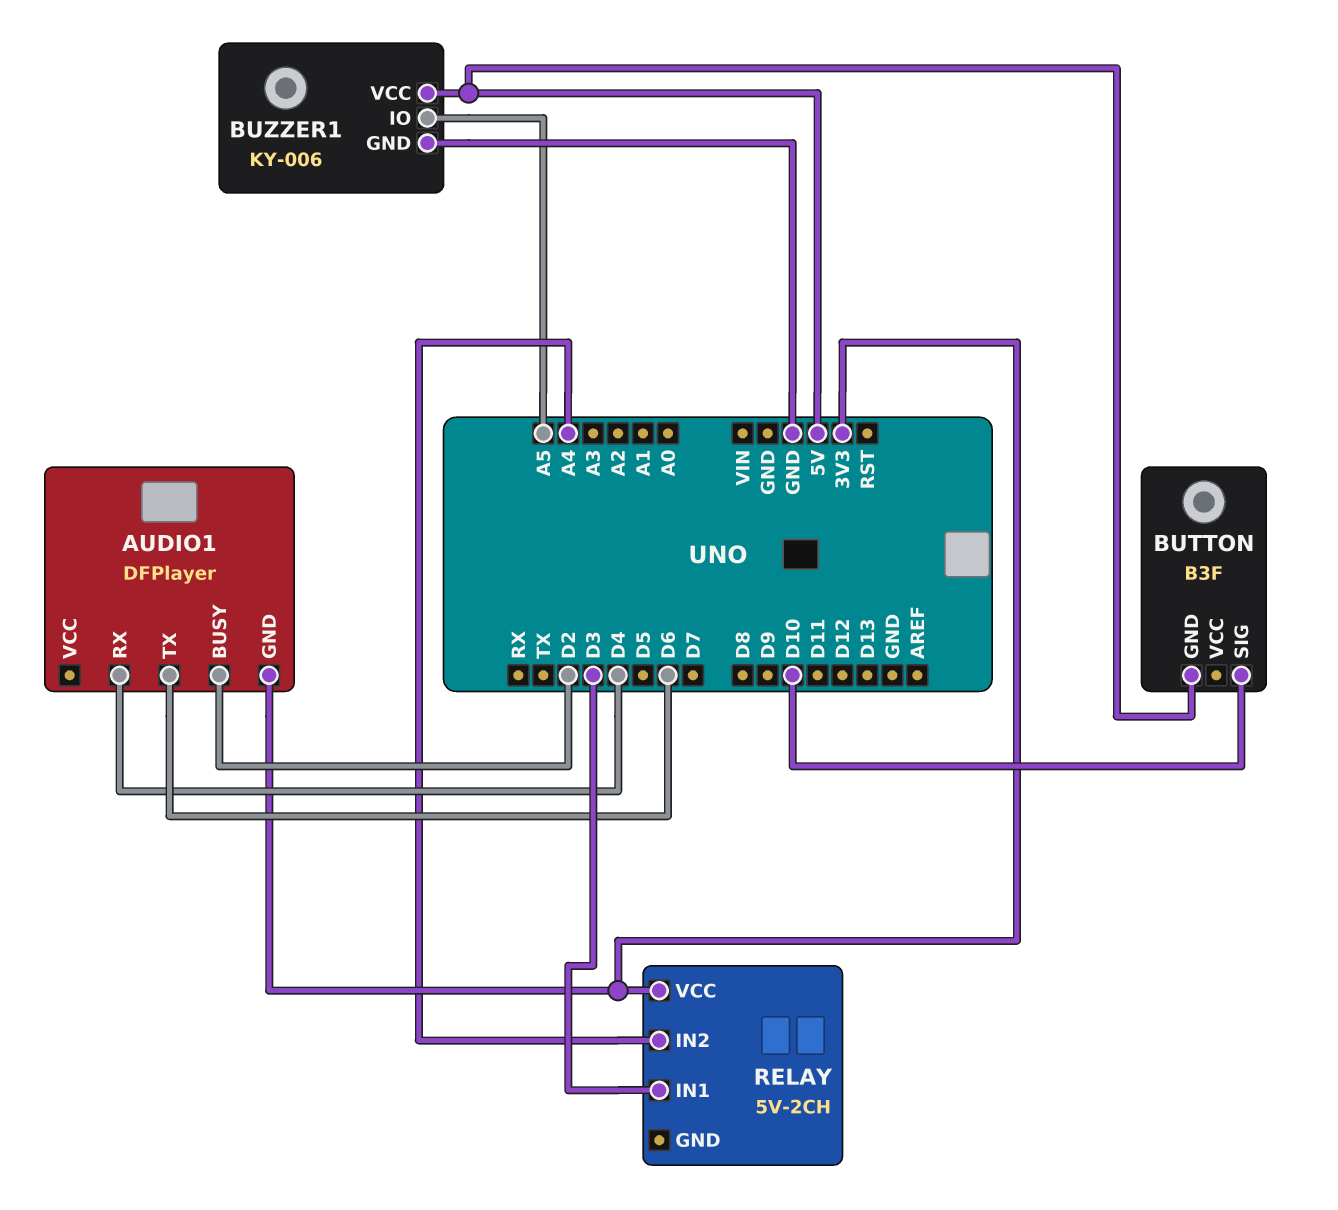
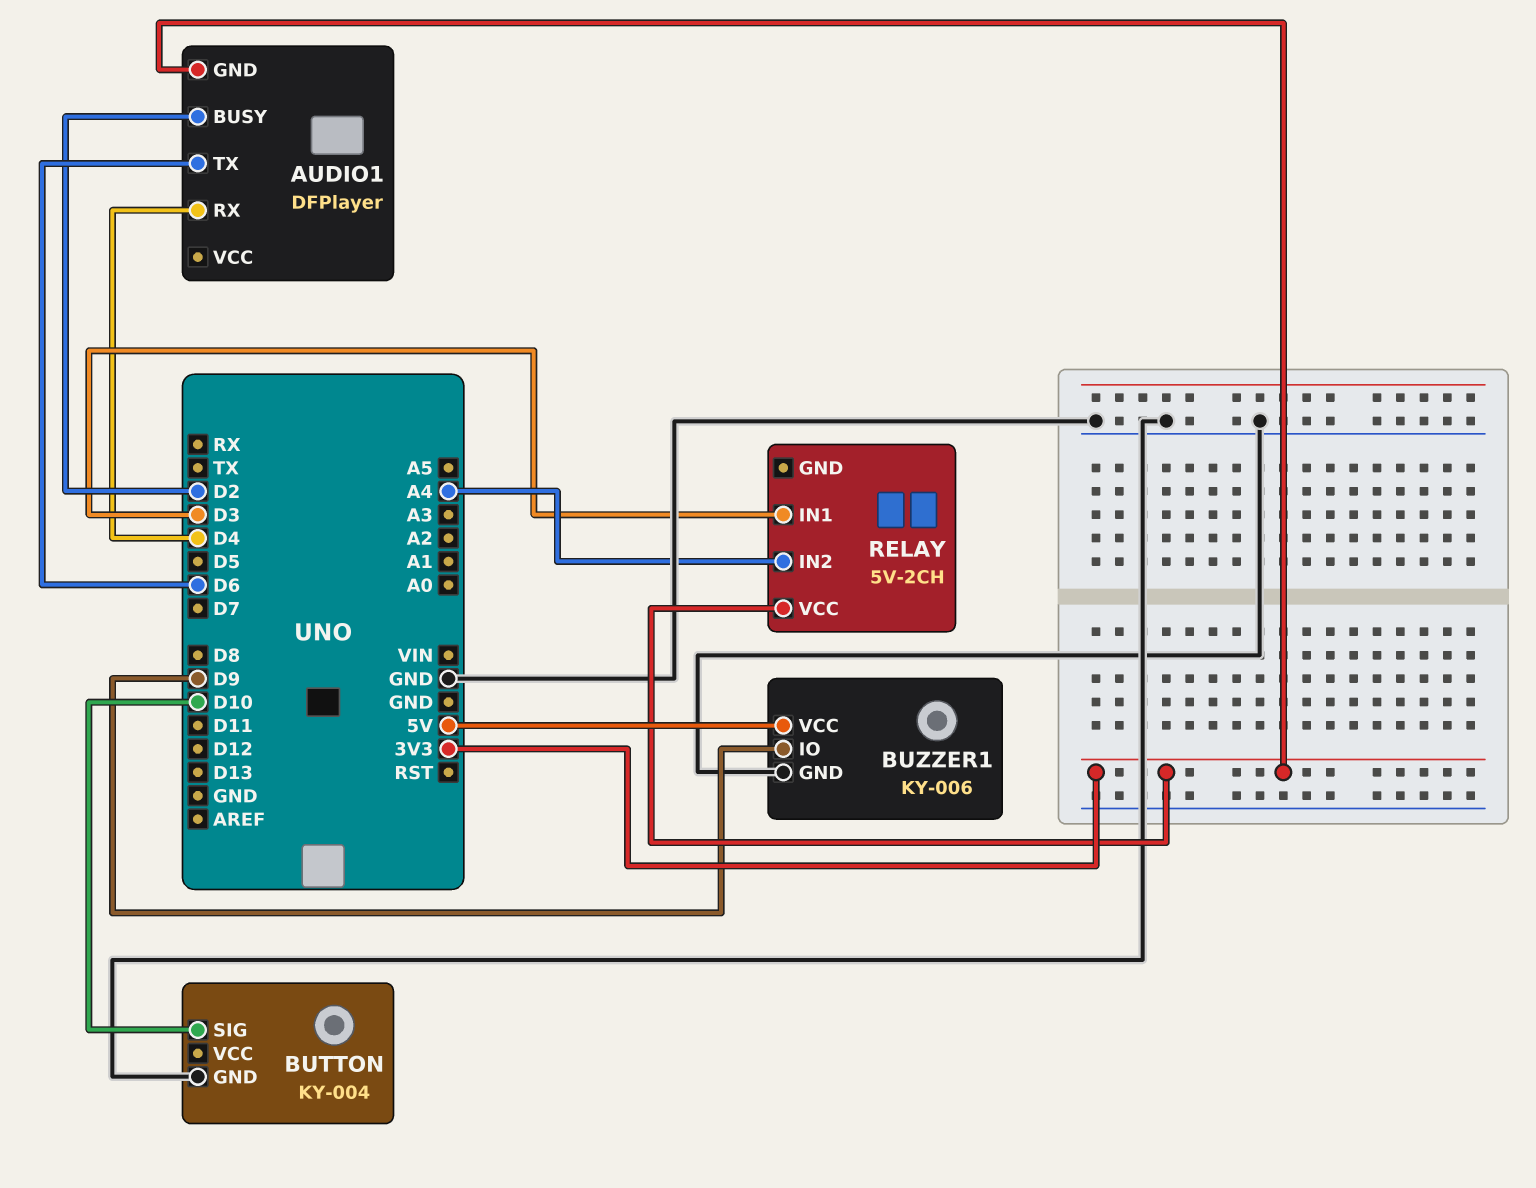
BUTTON: B3F -> KY-004
BUTTON pin GND: 5V -> GND
BUZZER1 pin IO: A5 -> D9

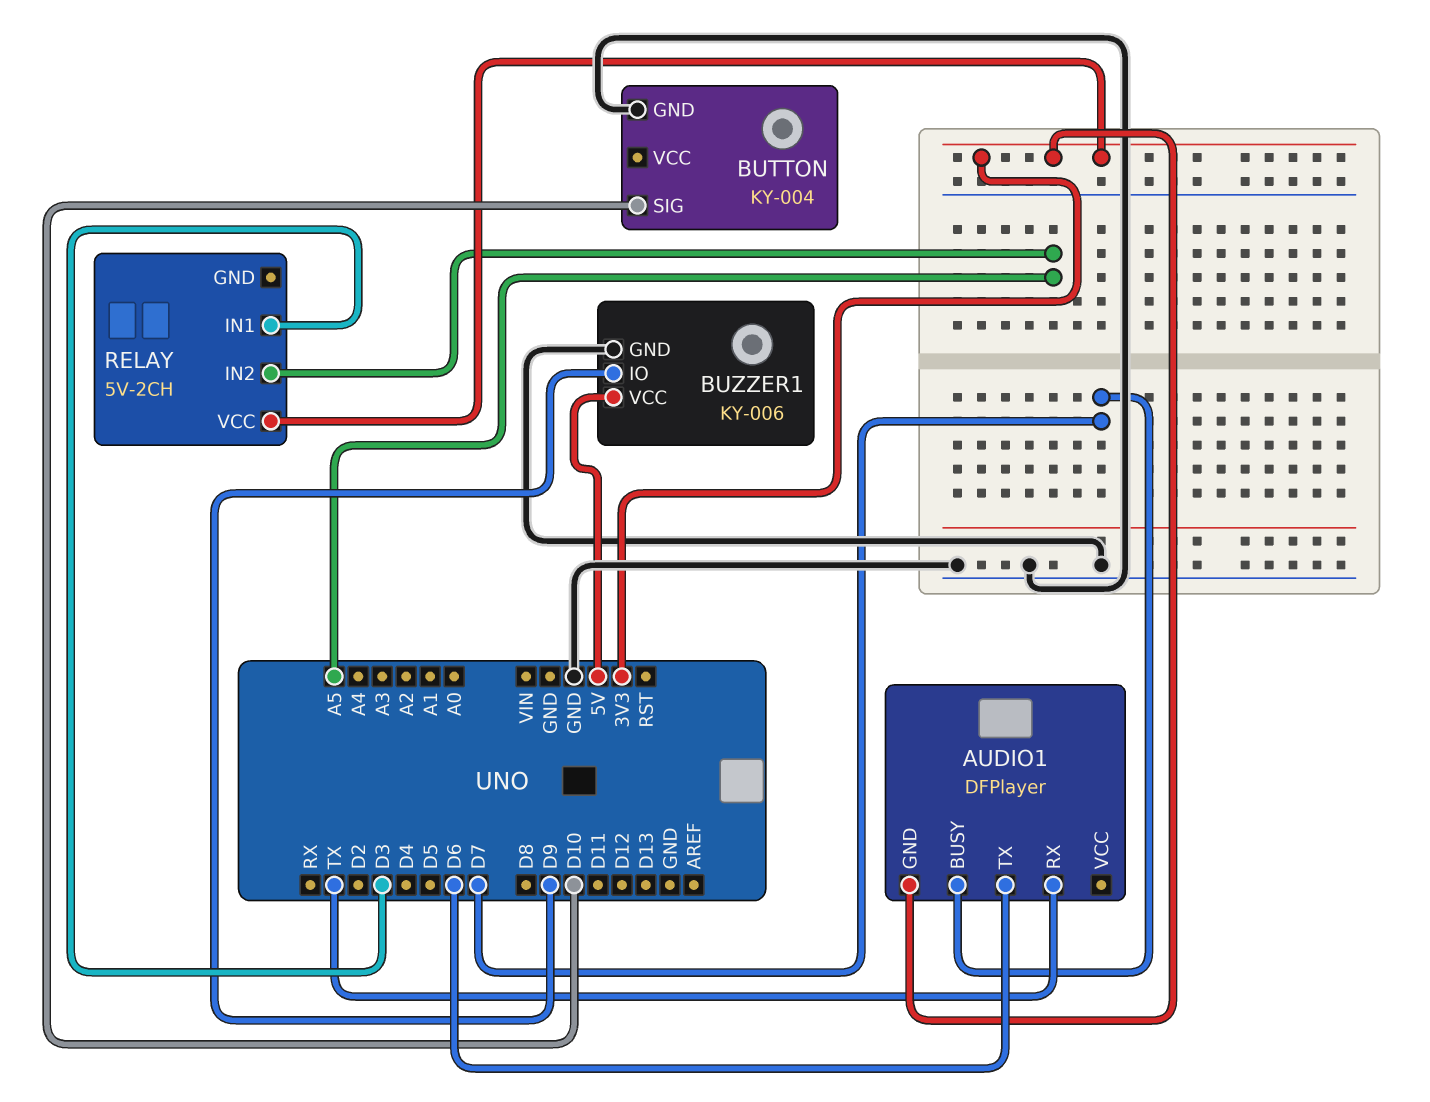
AUDIO1 pin BUSY: D2 -> D7
AUDIO1 pin RX: D4 -> TX
RELAY pin IN2: A4 -> A5

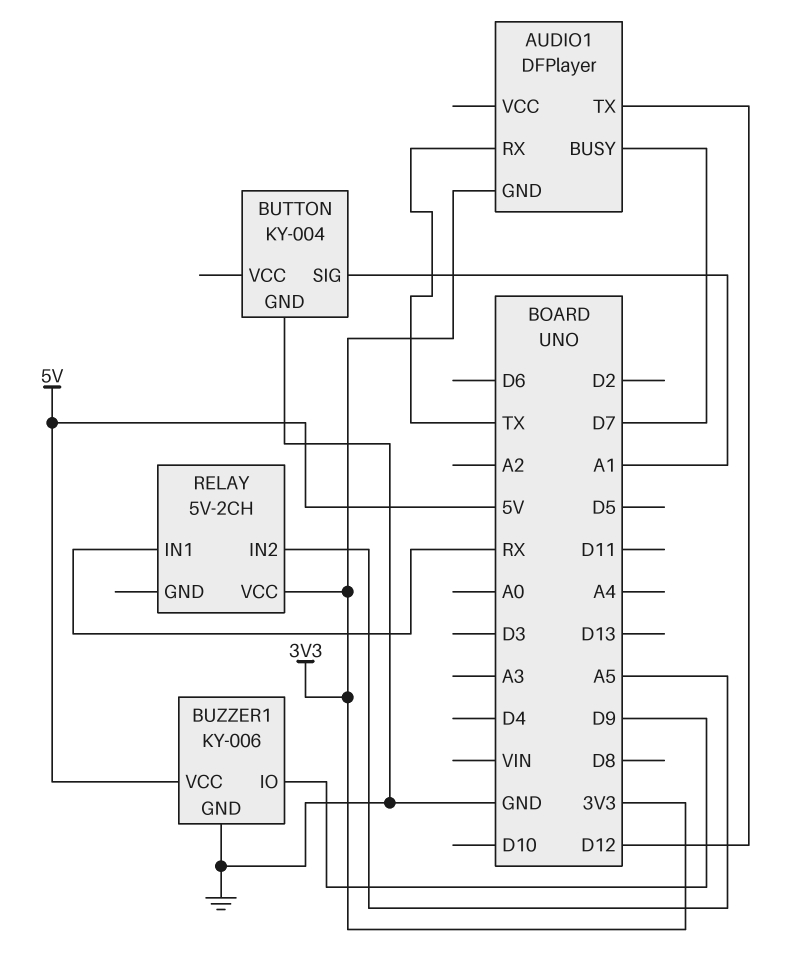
AUDIO1 pin TX: D6 -> D12
BUTTON pin SIG: D10 -> A1
RELAY pin IN1: D3 -> RX

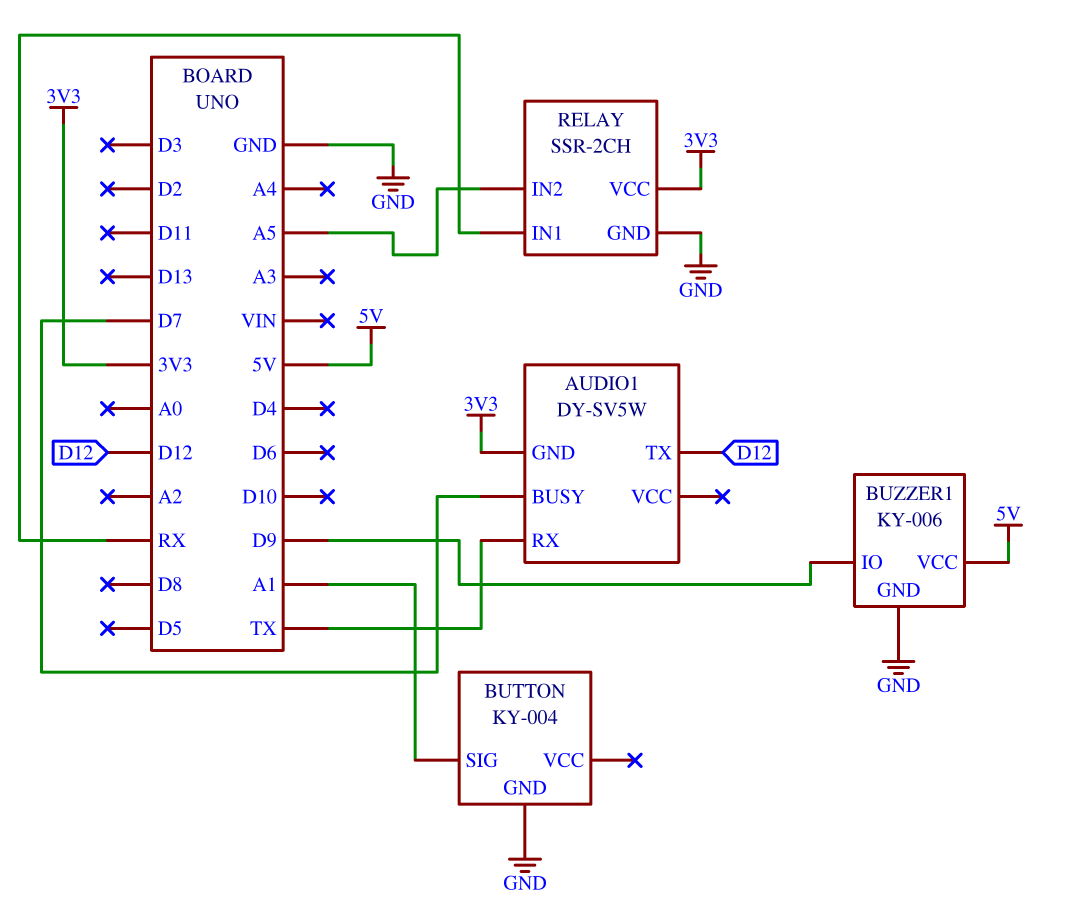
AUDIO1: DFPlayer -> DY-SV5W
RELAY: 5V-2CH -> SSR-2CH
RELAY pin GND: none -> GND

